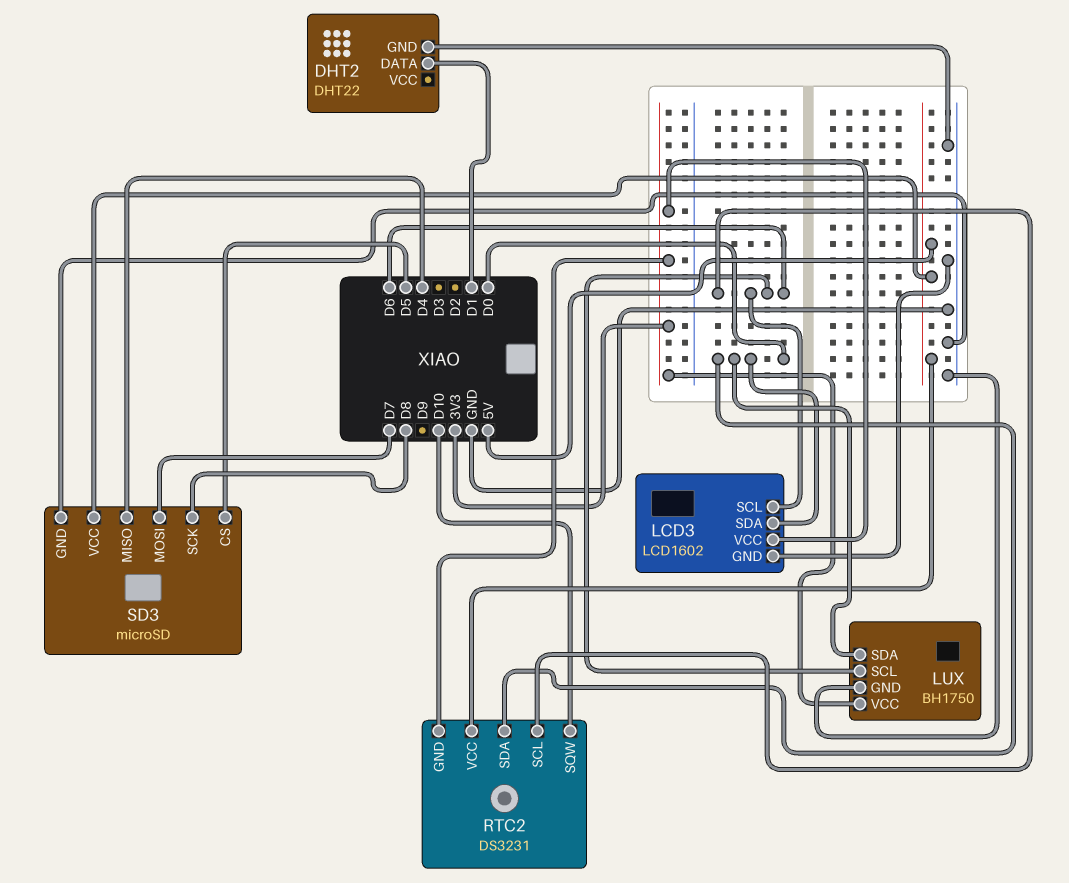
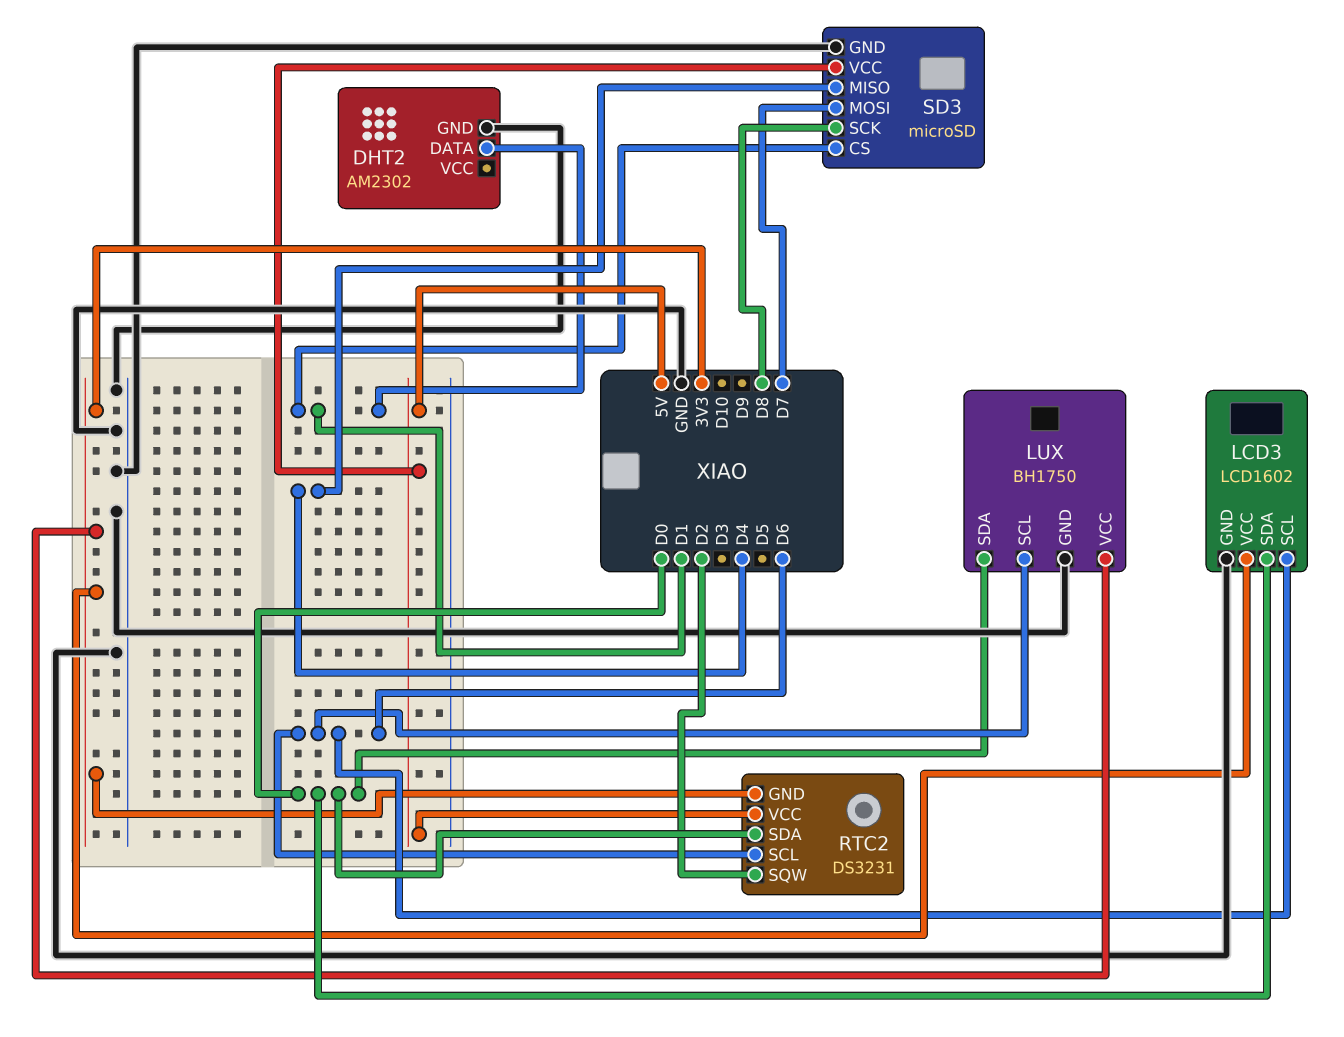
DHT2: DHT22 -> AM2302
RTC2 pin SQW: D10 -> D2
SD3 pin CS: D5 -> D1

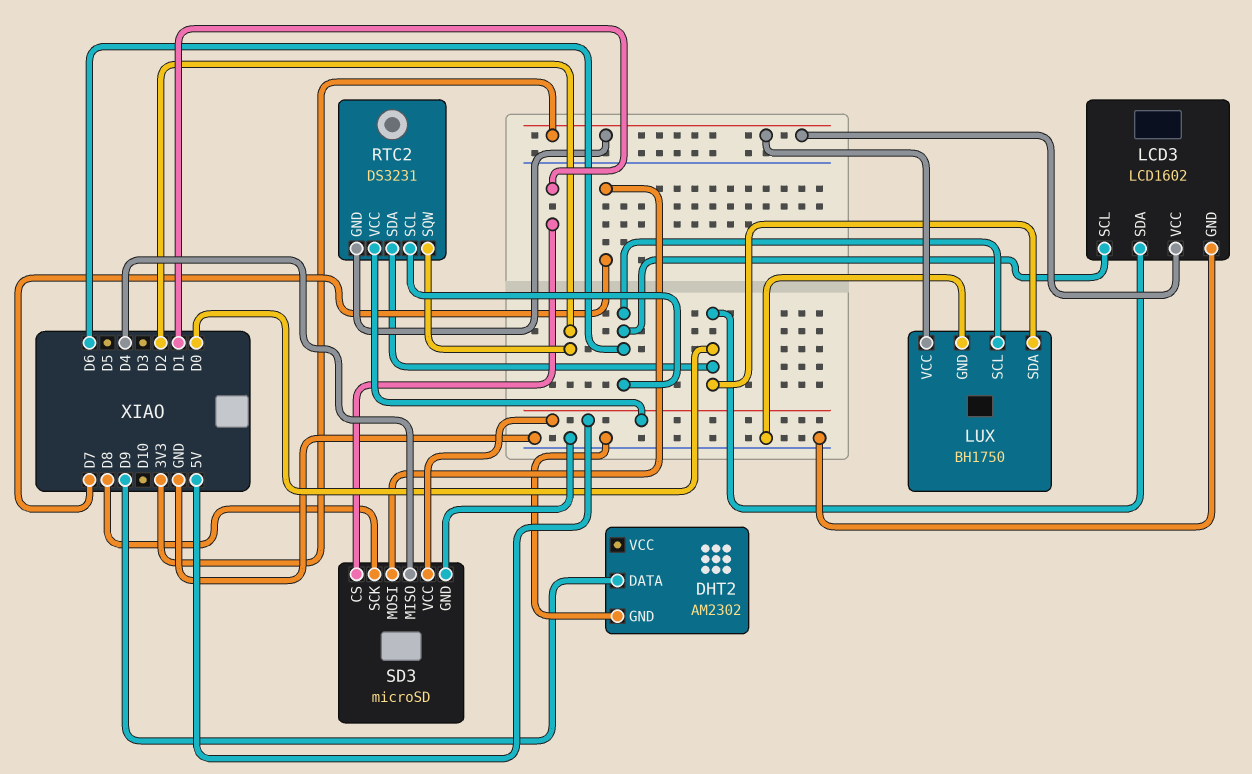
DHT2 pin DATA: D1 -> D9

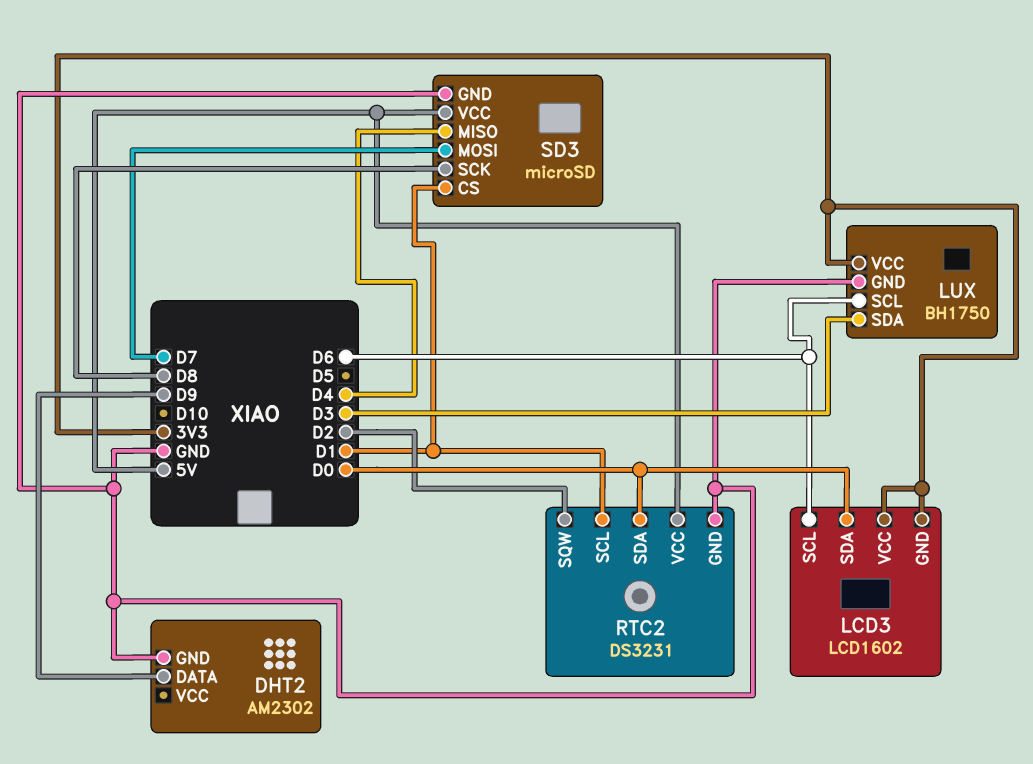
LCD3 pin GND: GND -> 3V3
LUX pin SDA: D0 -> D3
RTC2 pin GND: 3V3 -> GND
RTC2 pin SCL: D6 -> D1

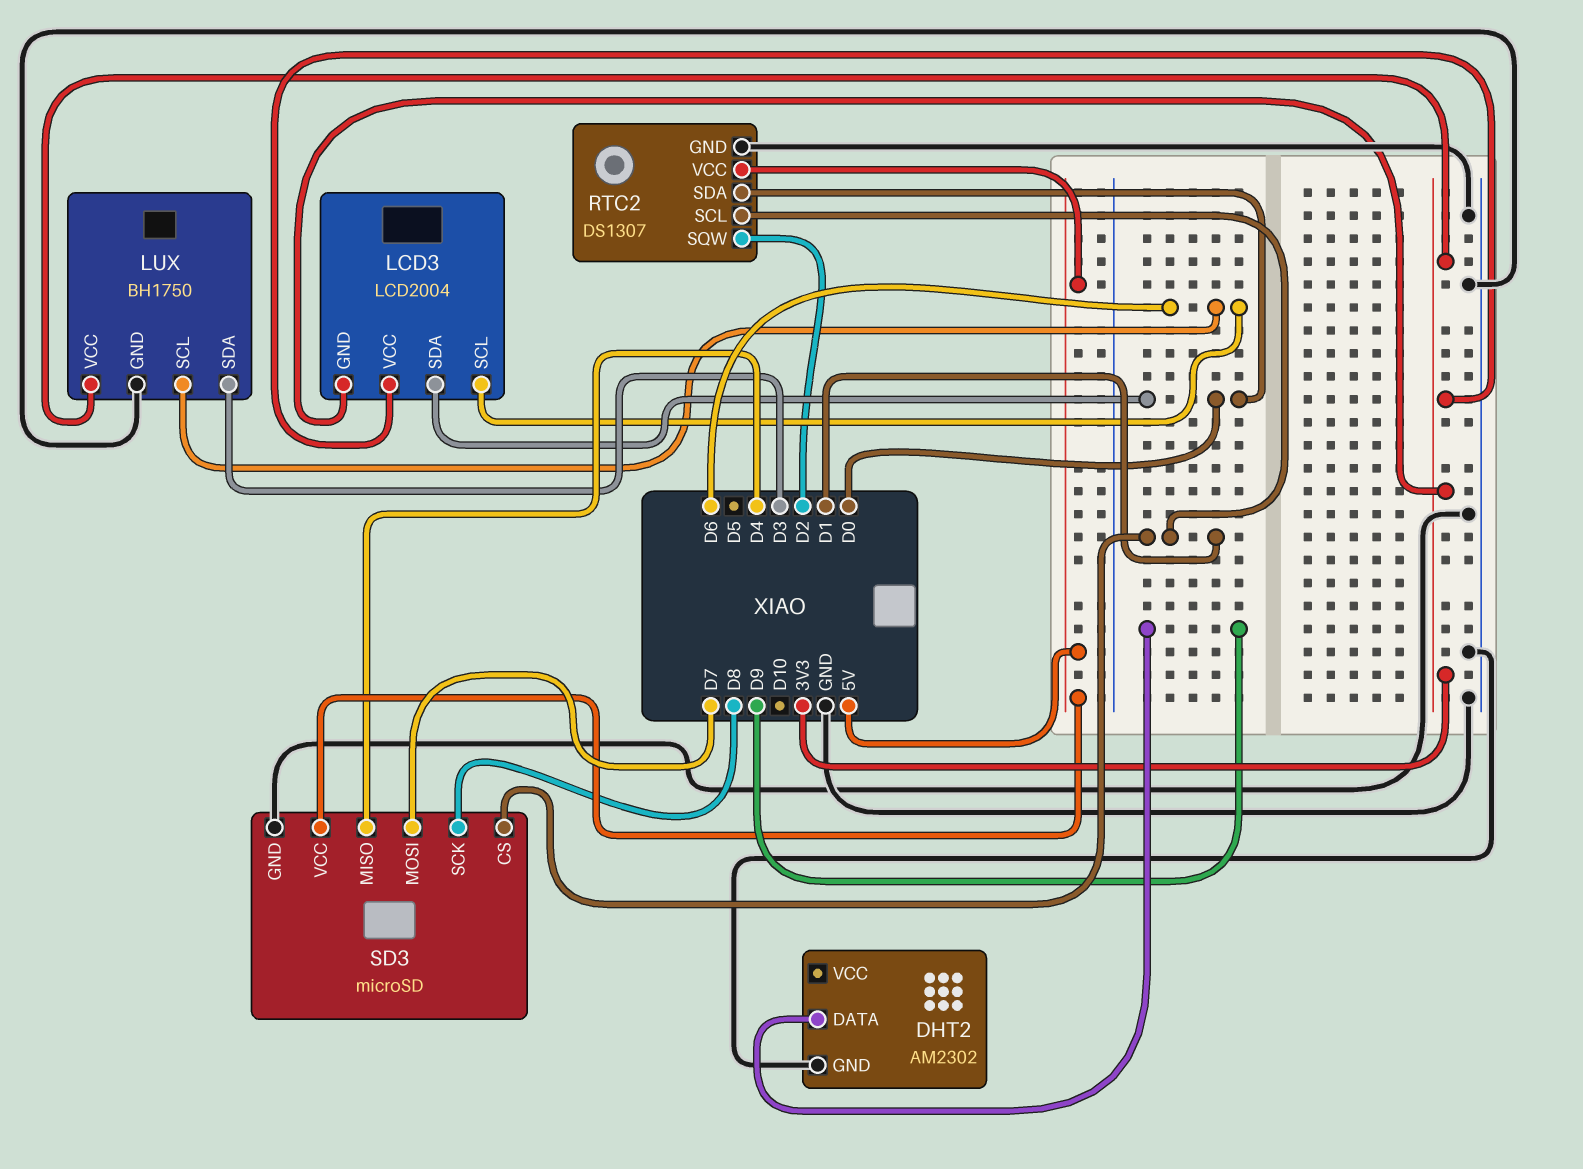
LCD3: LCD1602 -> LCD2004
RTC2: DS3231 -> DS1307

